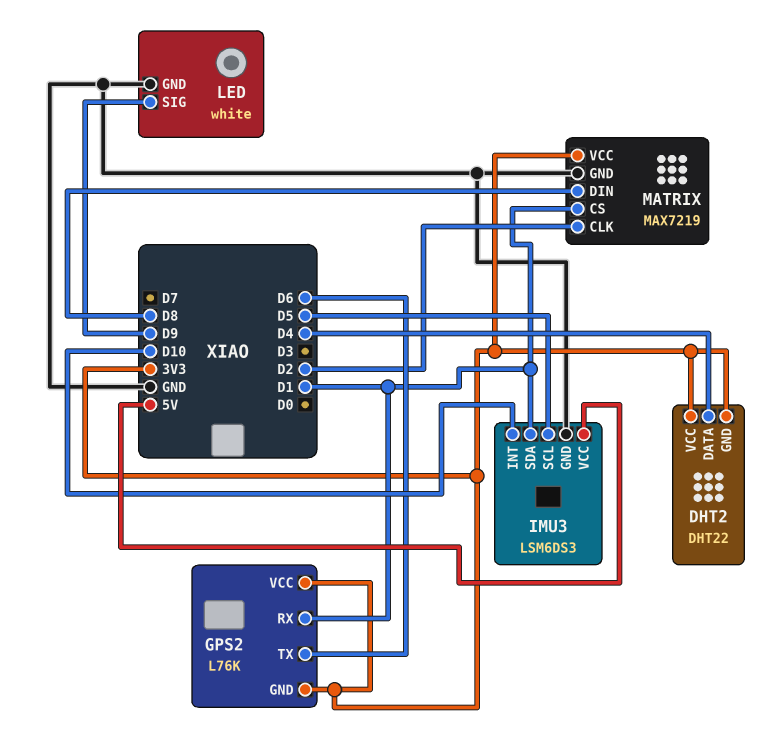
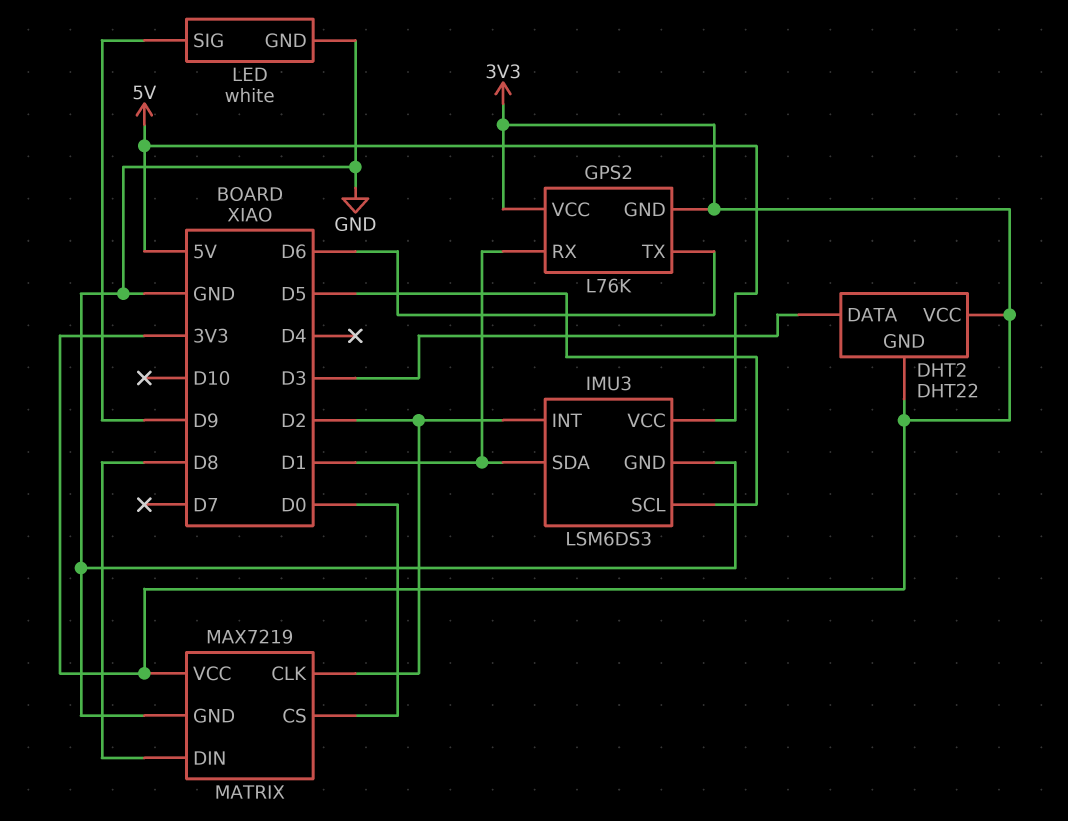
DHT2 pin DATA: D4 -> D3
IMU3 pin INT: D10 -> D2
MATRIX pin CS: D1 -> D0

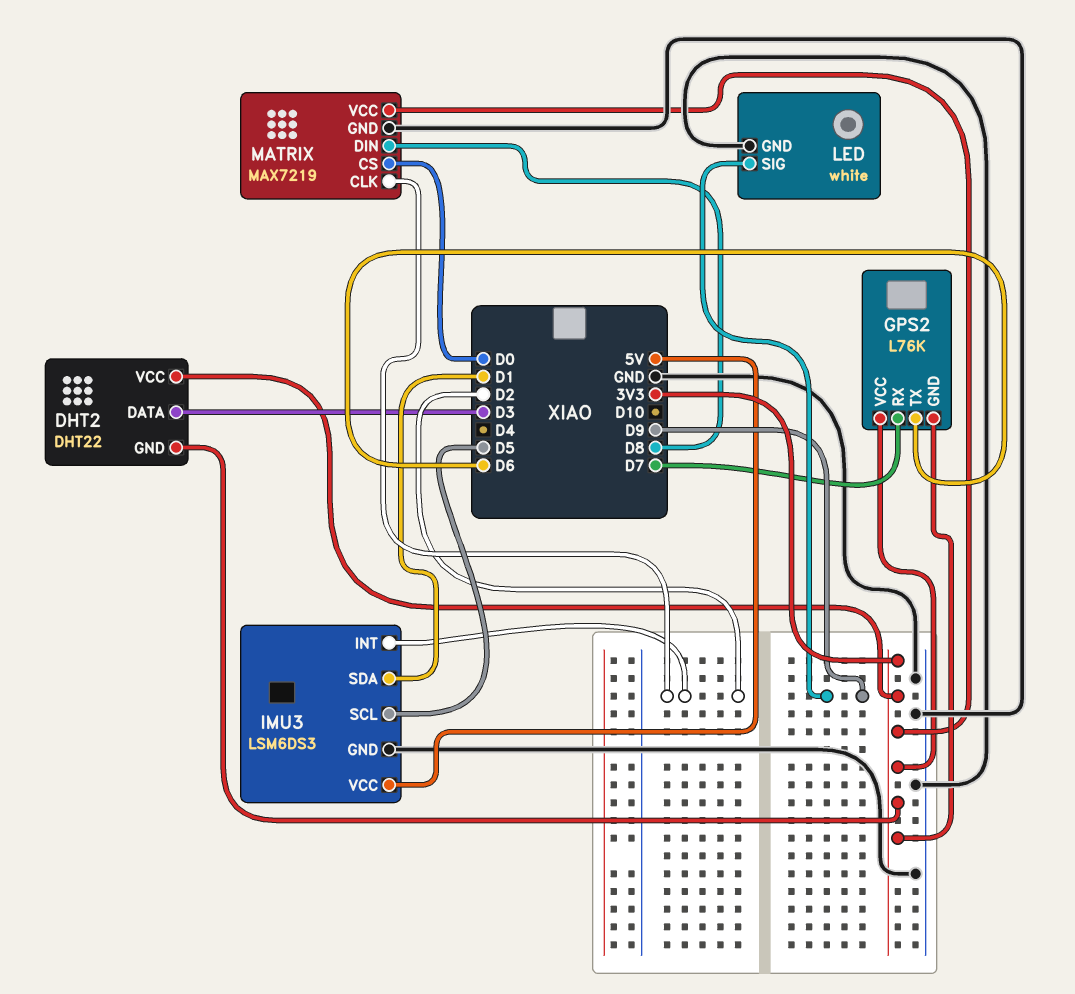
GPS2 pin RX: D1 -> D7

